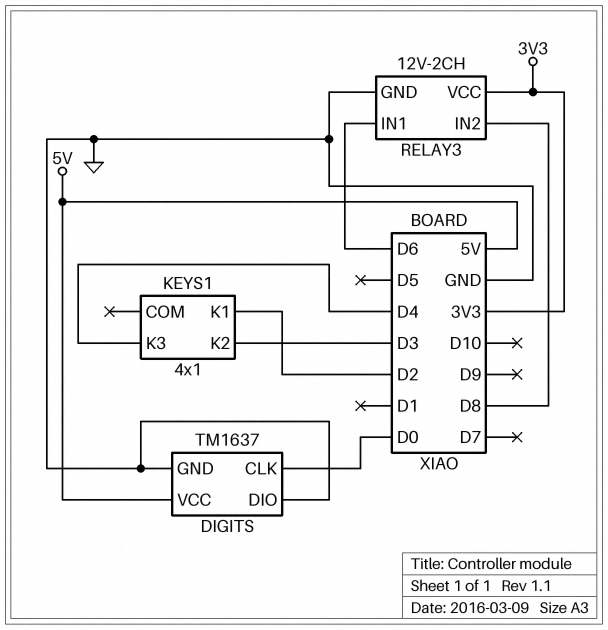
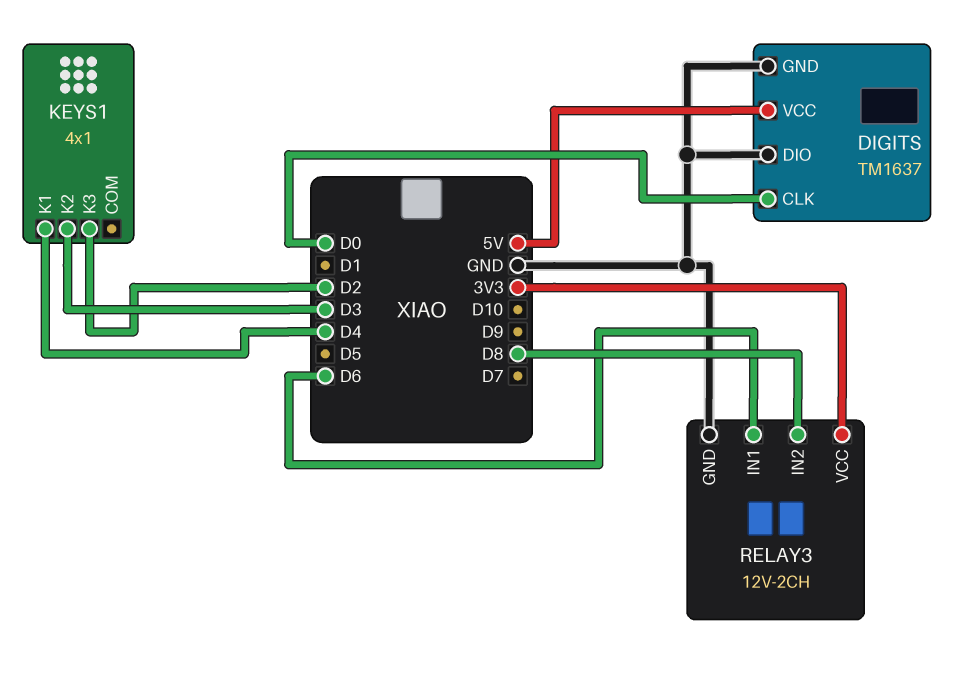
KEYS1 pin K1: D2 -> D4
KEYS1 pin K3: D4 -> D2

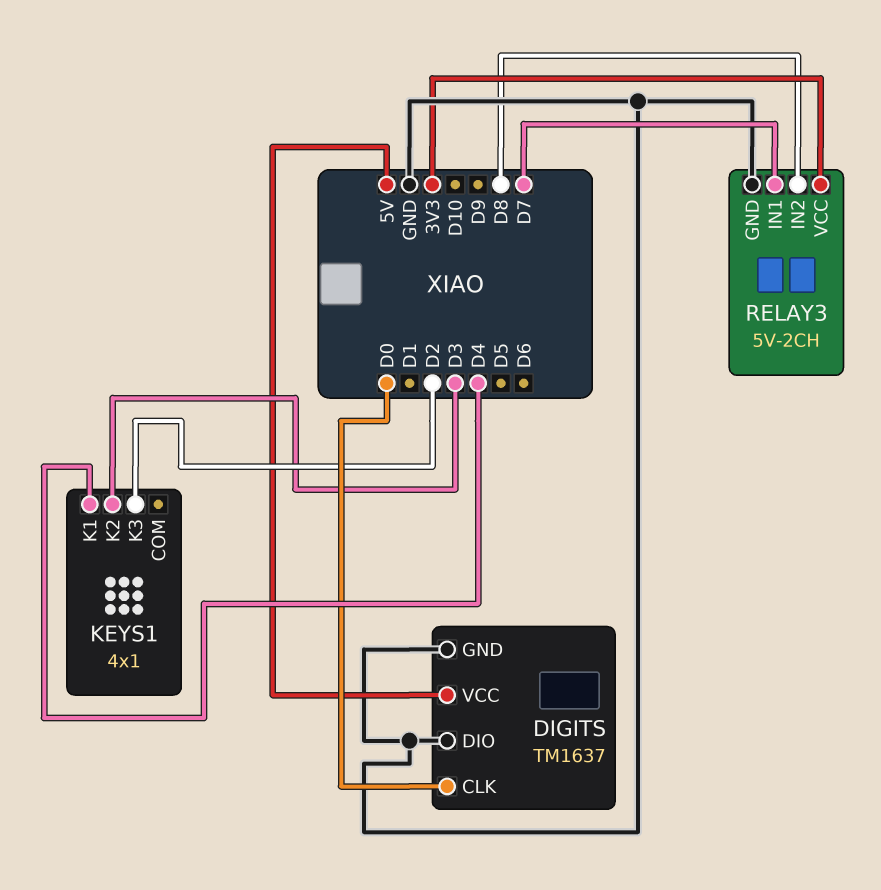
RELAY3: 12V-2CH -> 5V-2CH
RELAY3 pin IN1: D6 -> D7

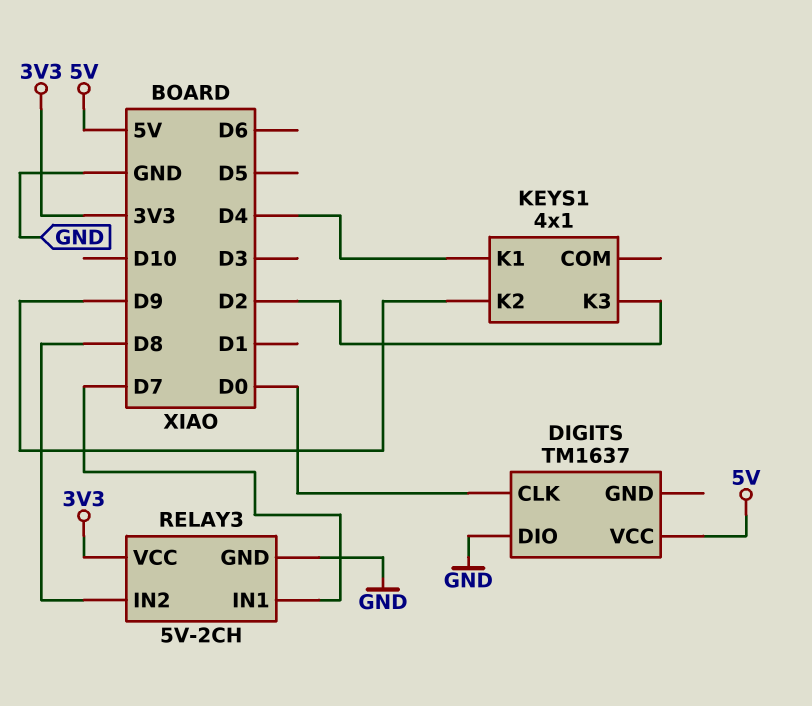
DIGITS pin GND: GND -> none
KEYS1 pin K2: D3 -> D9

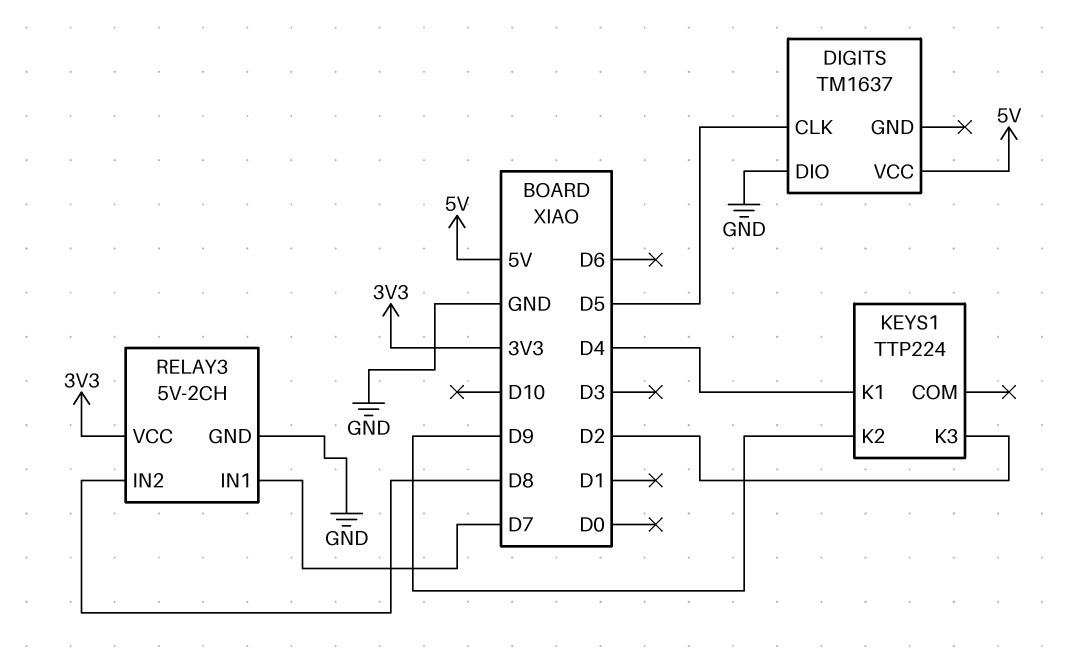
DIGITS pin CLK: D0 -> D5
KEYS1: 4x1 -> TTP224

